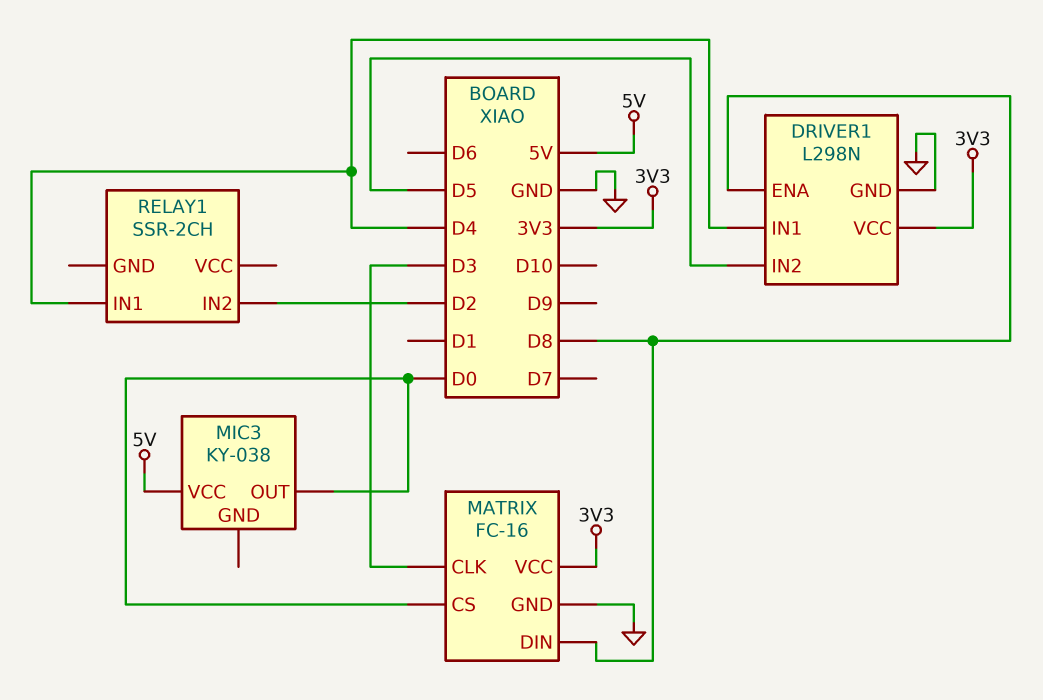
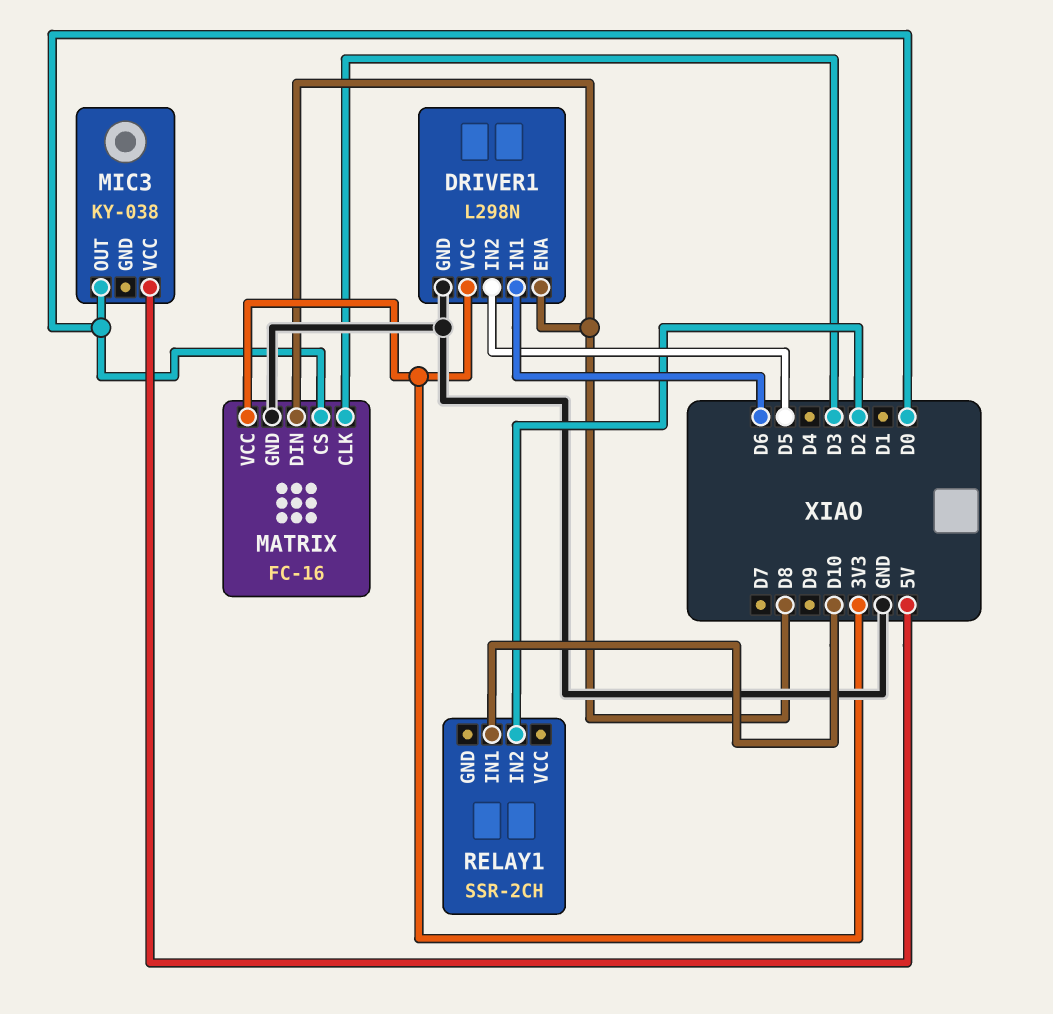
DRIVER1 pin IN1: D4 -> D6
RELAY1 pin IN1: D4 -> D10

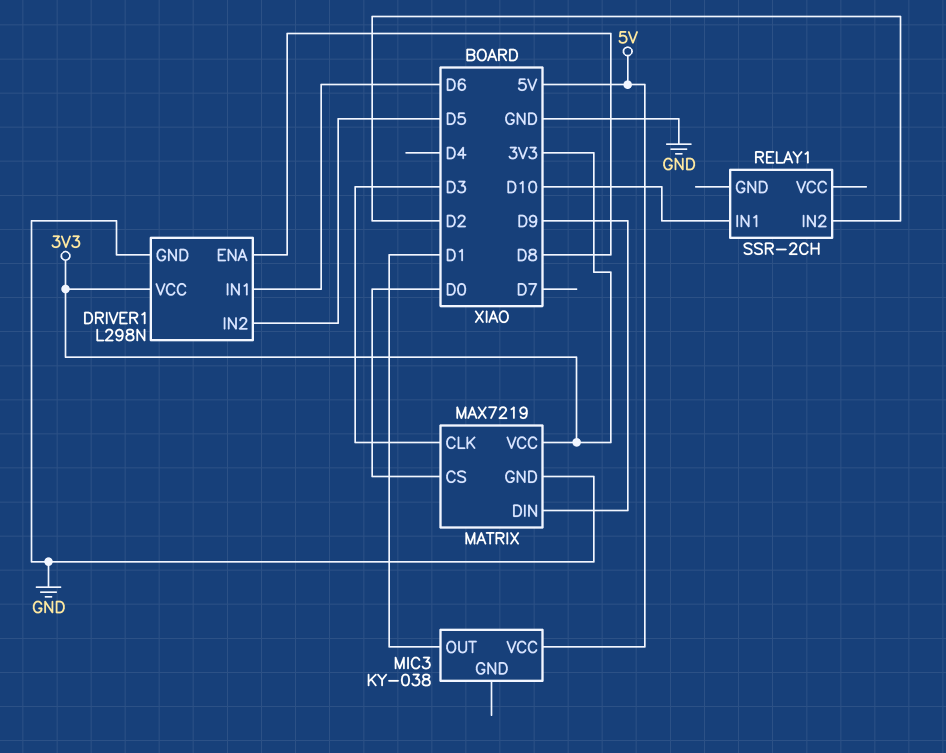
MATRIX: FC-16 -> MAX7219
MATRIX pin DIN: D8 -> D9
MIC3 pin OUT: D0 -> D1

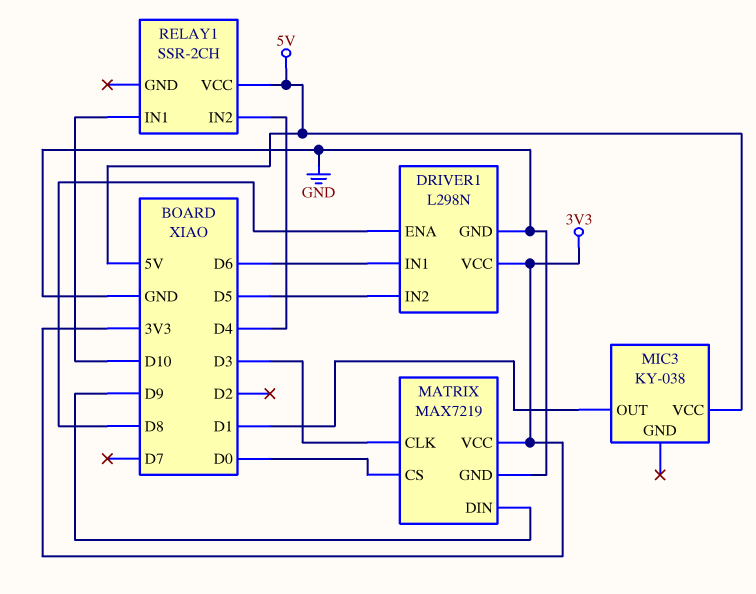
RELAY1 pin IN2: D2 -> D4
RELAY1 pin VCC: none -> 5V

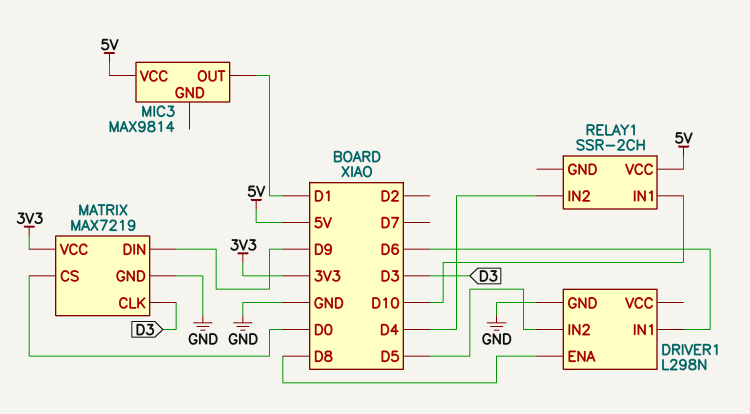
DRIVER1 pin VCC: 3V3 -> none
MIC3: KY-038 -> MAX9814

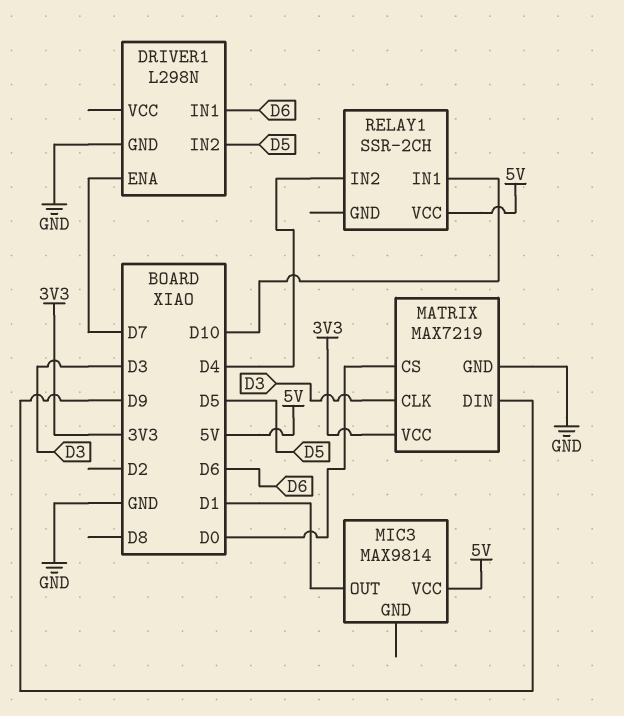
DRIVER1 pin ENA: D8 -> D7

